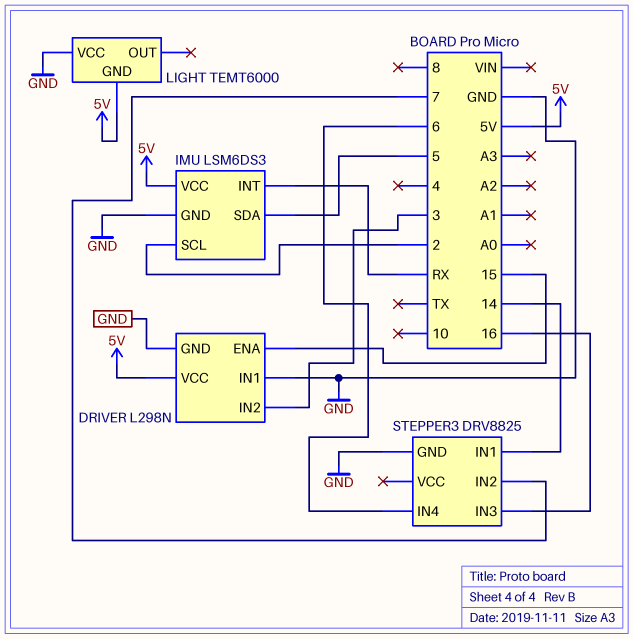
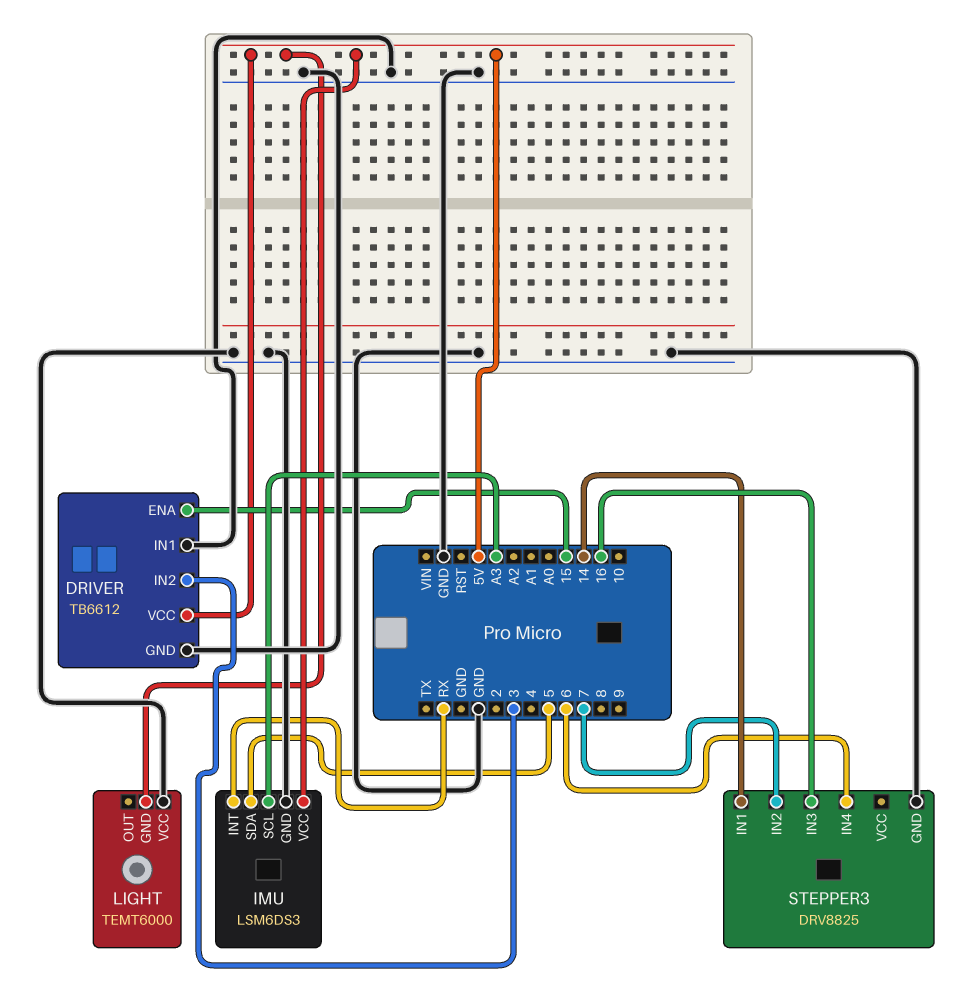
DRIVER: L298N -> TB6612
IMU pin SCL: 2 -> A3

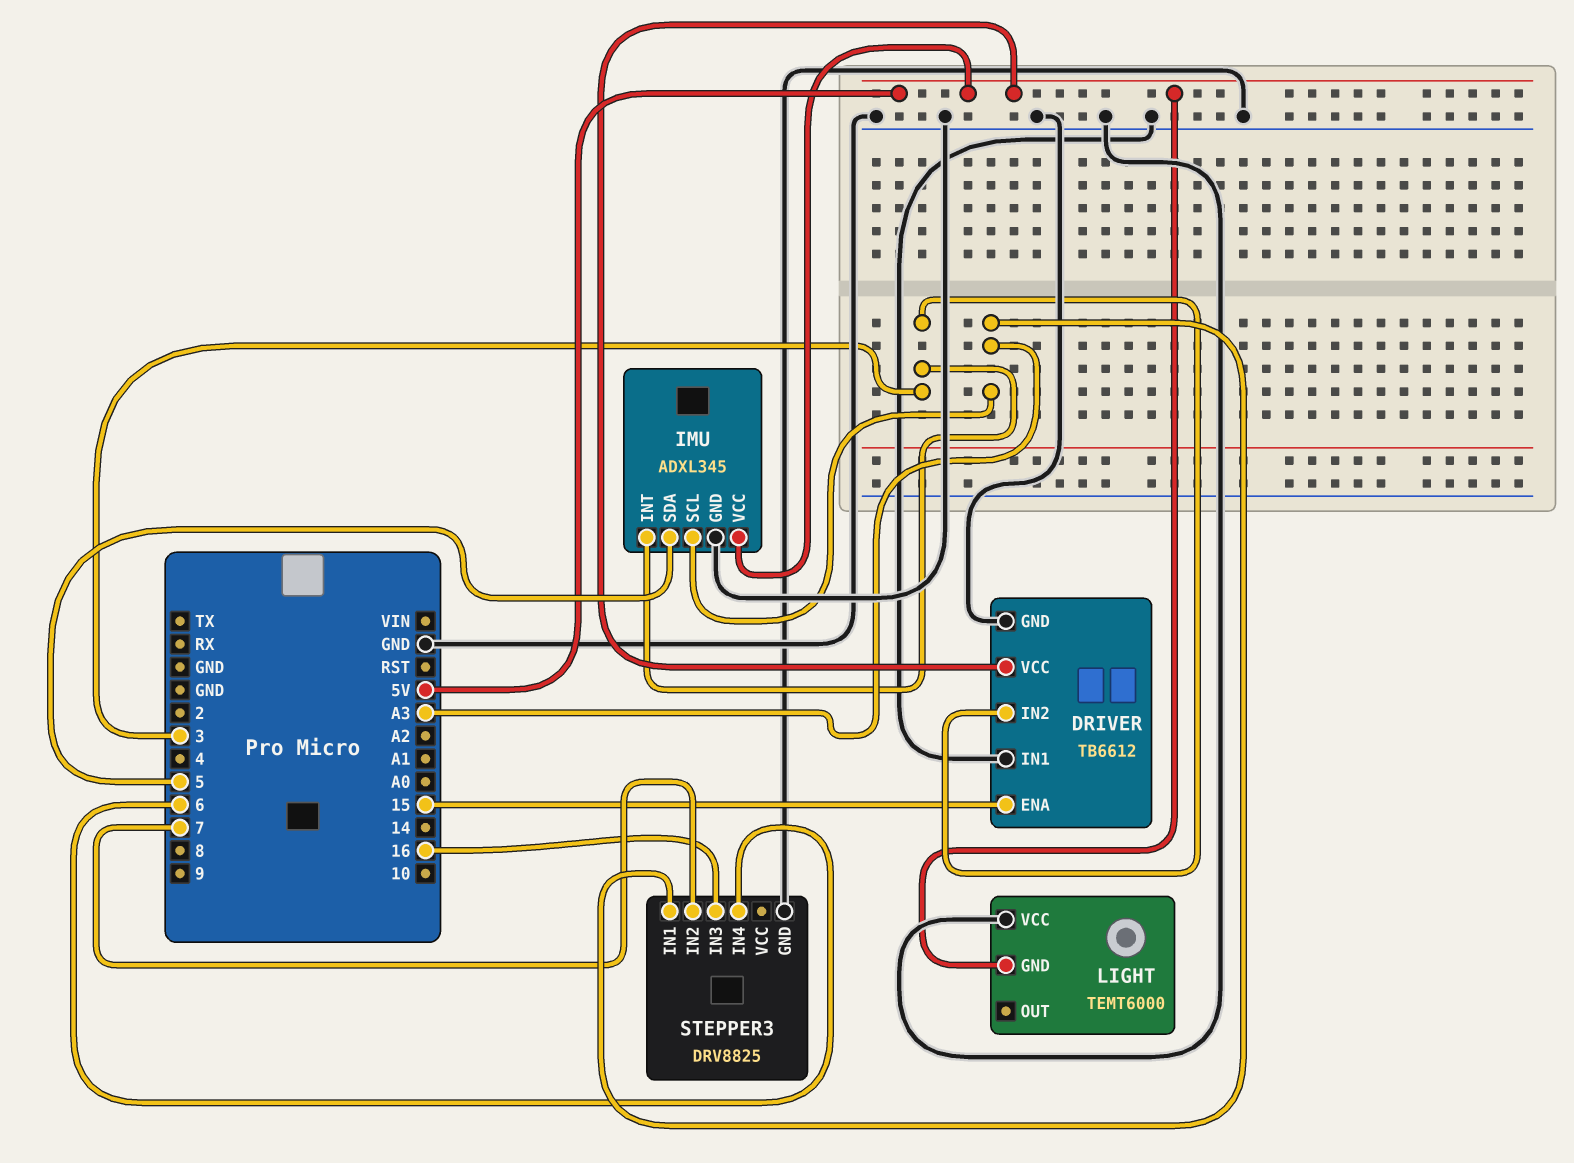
IMU: LSM6DS3 -> ADXL345
IMU pin INT: RX -> 3
STEPPER3 pin IN1: 14 -> A3

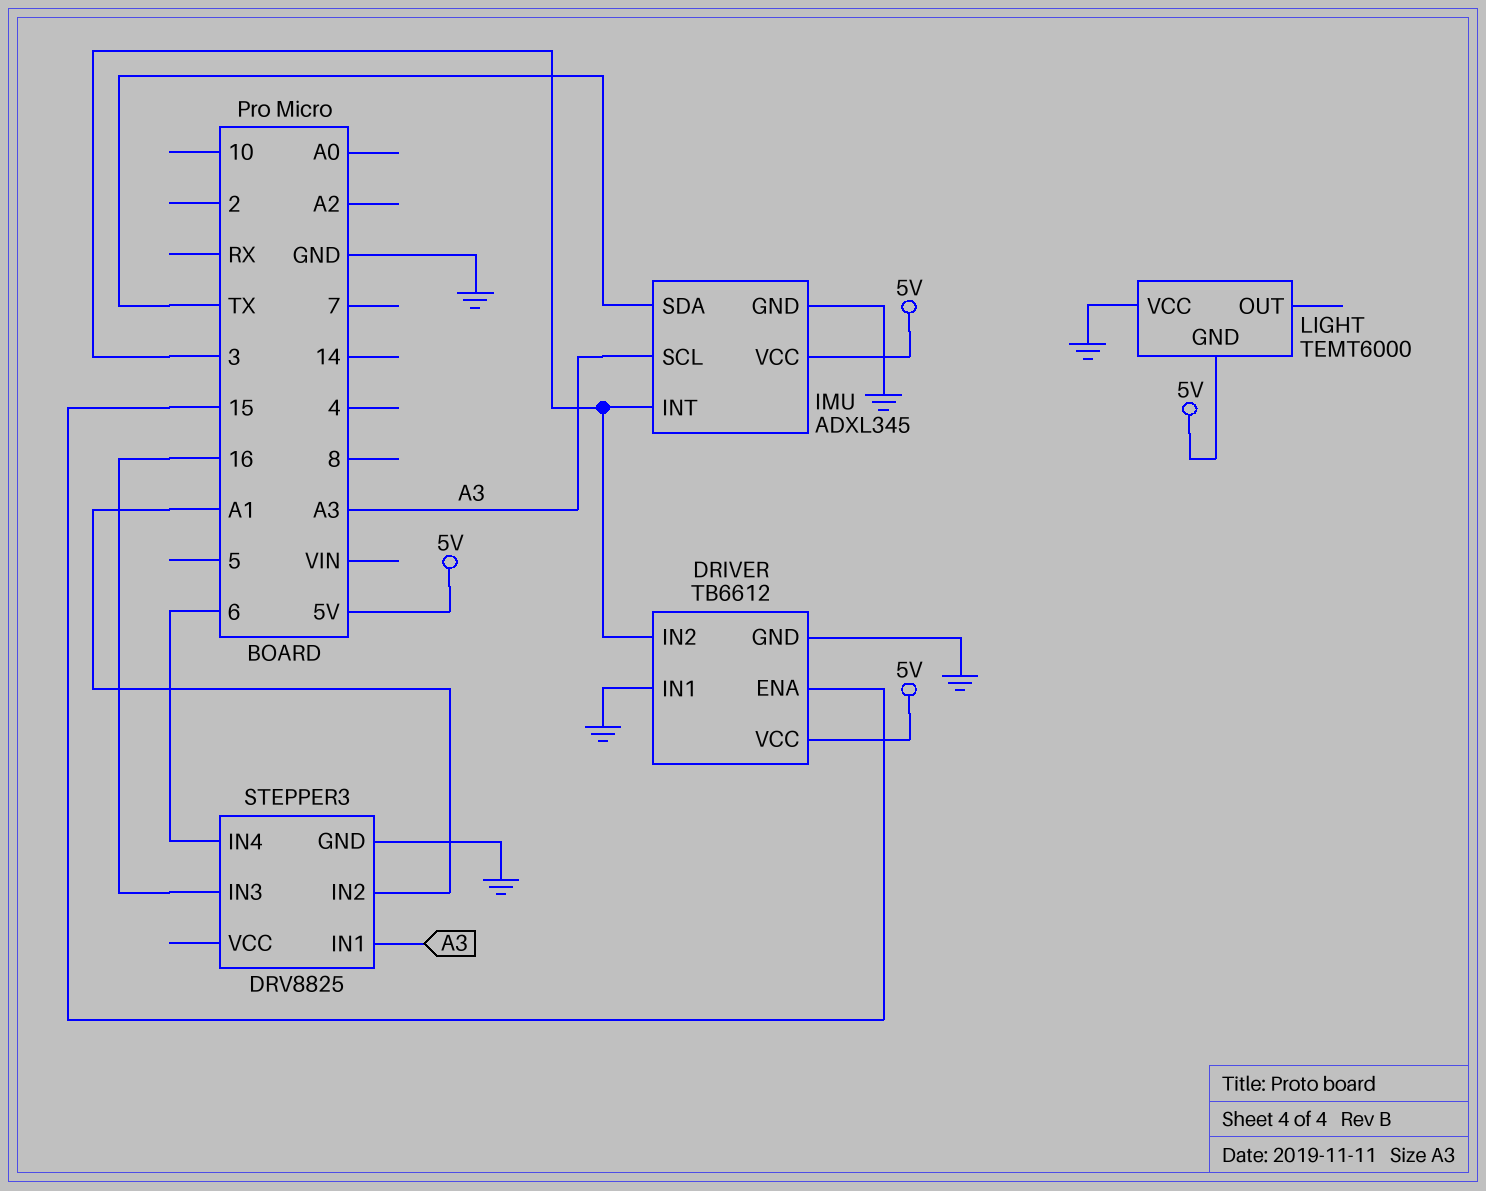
IMU pin SDA: 5 -> TX
STEPPER3 pin IN2: 7 -> A1

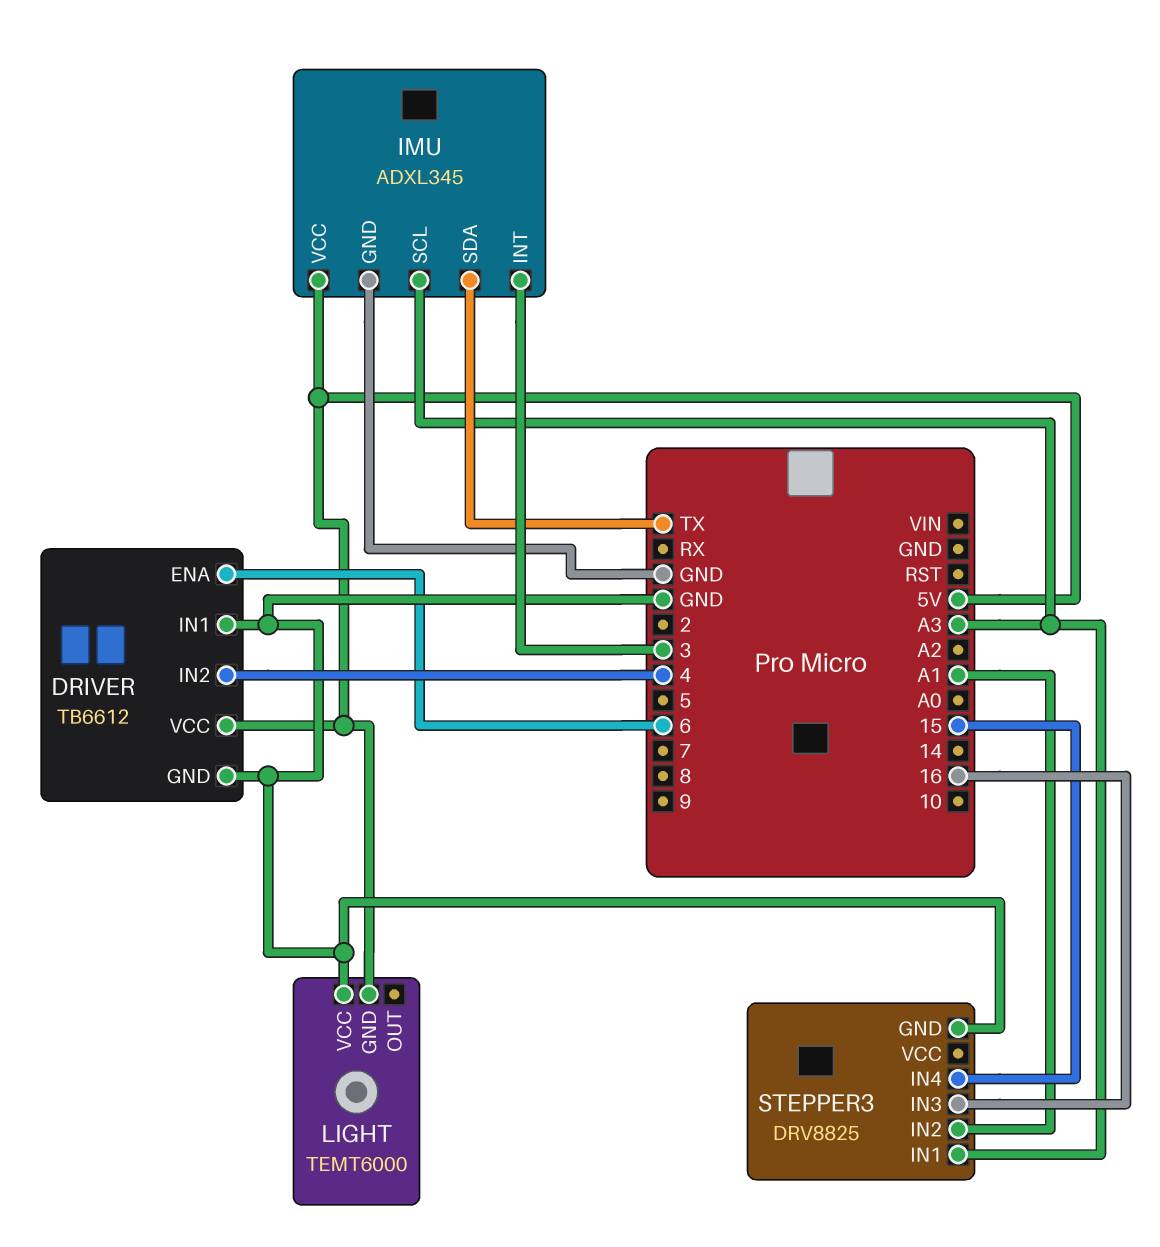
DRIVER pin ENA: 15 -> 6
DRIVER pin IN2: 3 -> 4
STEPPER3 pin IN4: 6 -> 15

